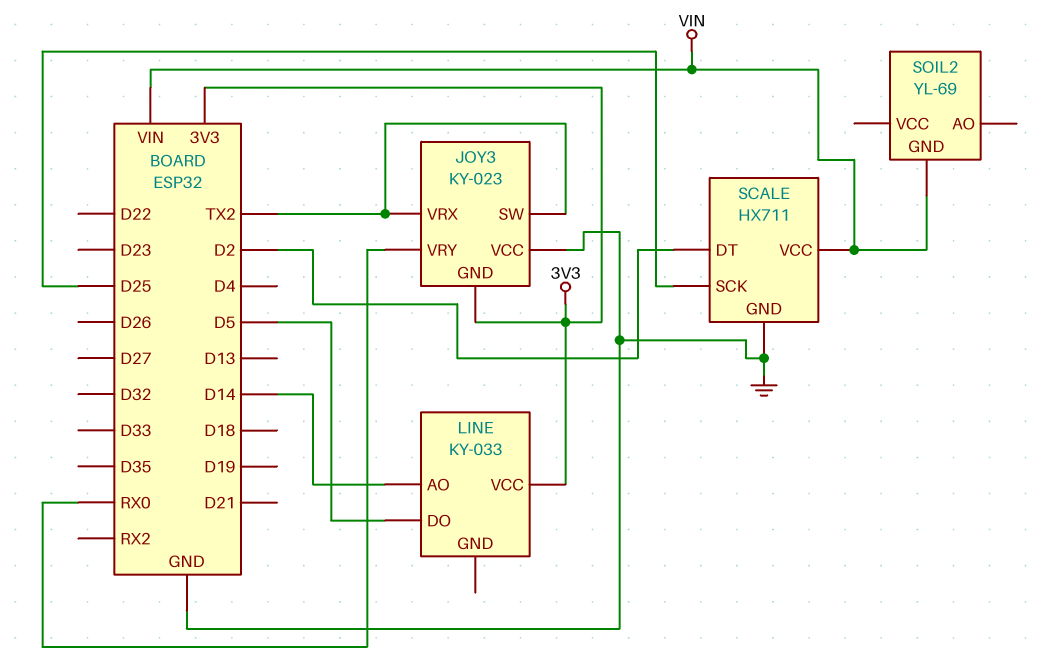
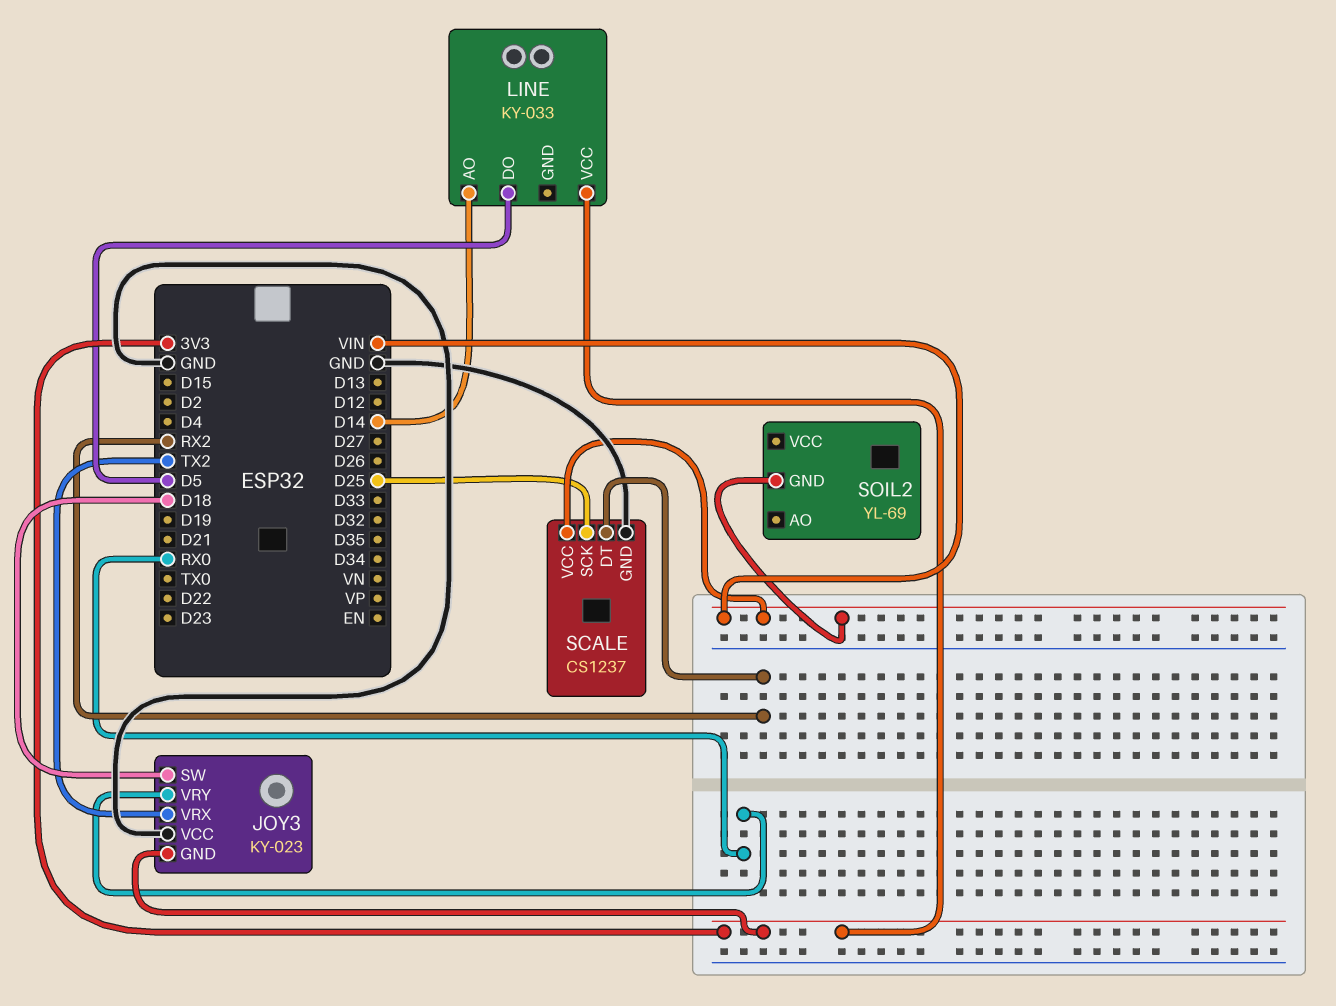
JOY3 pin SW: TX2 -> D18
SCALE: HX711 -> CS1237
SCALE pin DT: D2 -> RX2

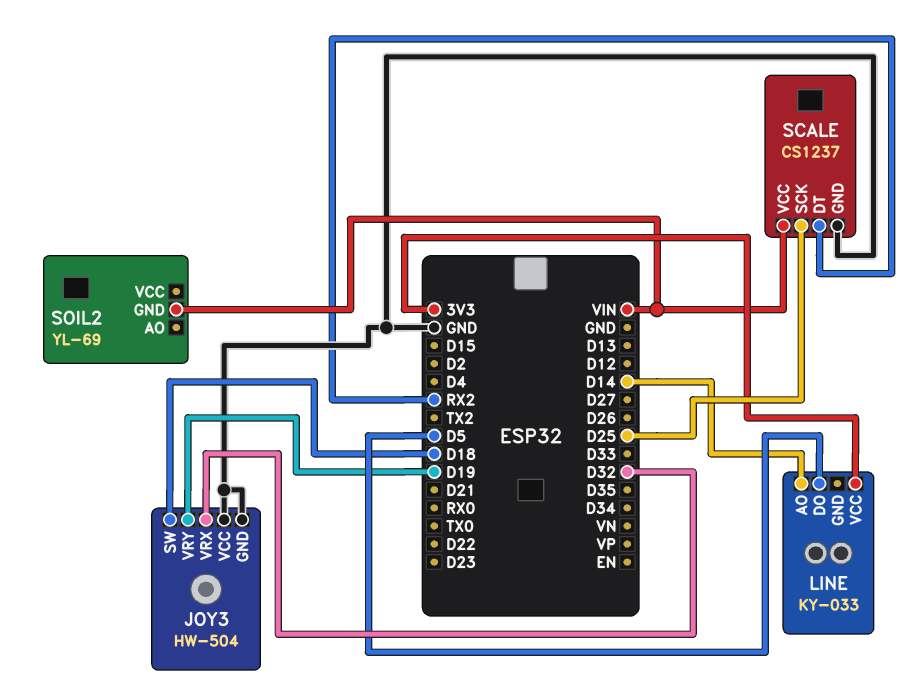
JOY3: KY-023 -> HW-504
JOY3 pin GND: 3V3 -> GND
JOY3 pin VRX: TX2 -> D32
JOY3 pin VRY: RX0 -> D19

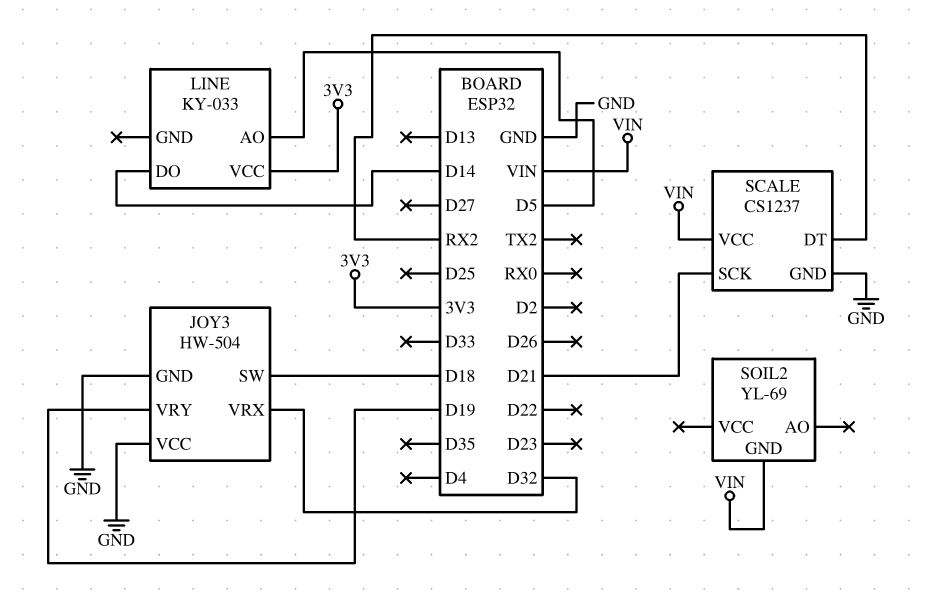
LINE pin AO: D14 -> D5
LINE pin DO: D5 -> D14
SCALE pin SCK: D25 -> D21

